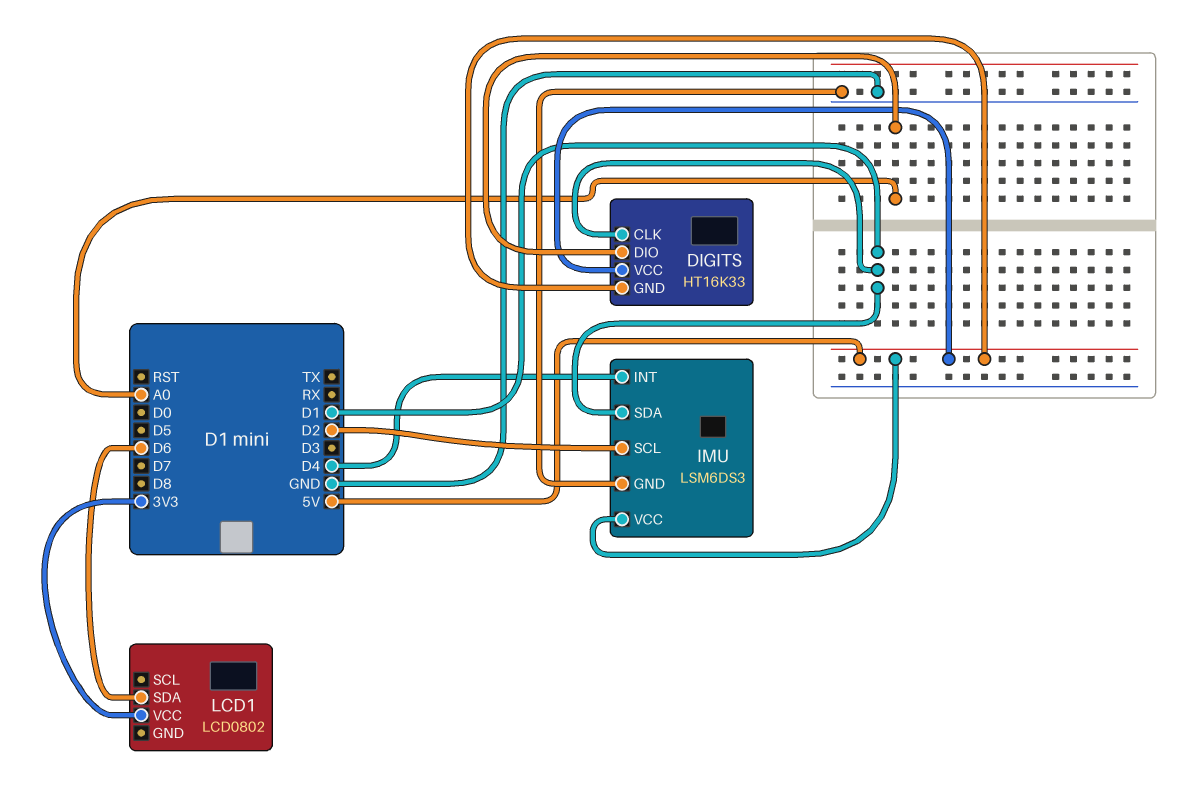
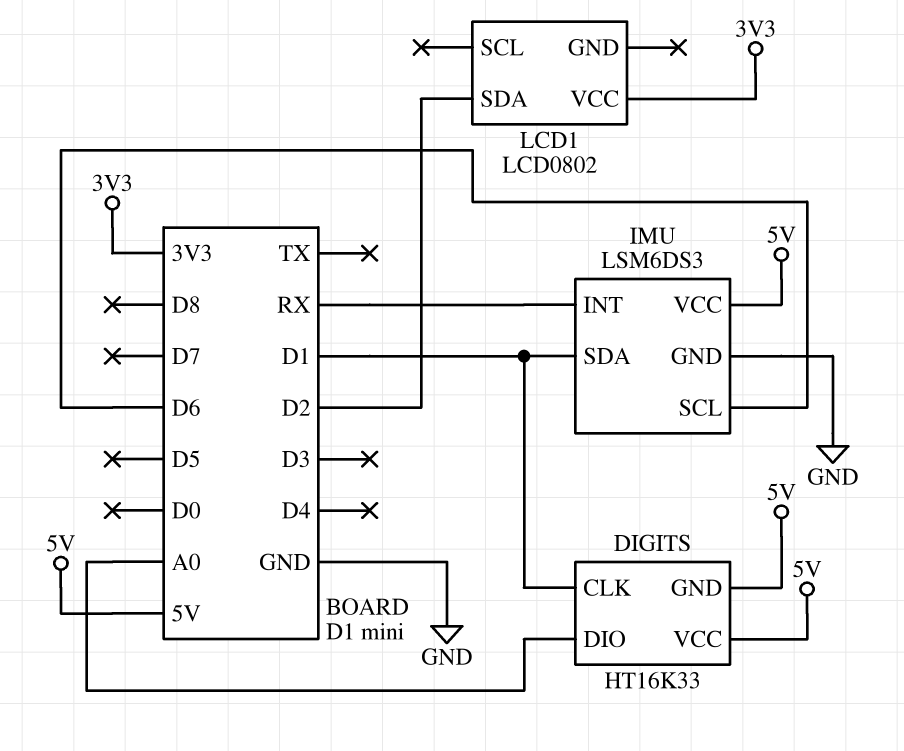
IMU pin INT: D4 -> RX
IMU pin SCL: D2 -> D6
LCD1 pin SDA: D6 -> D2

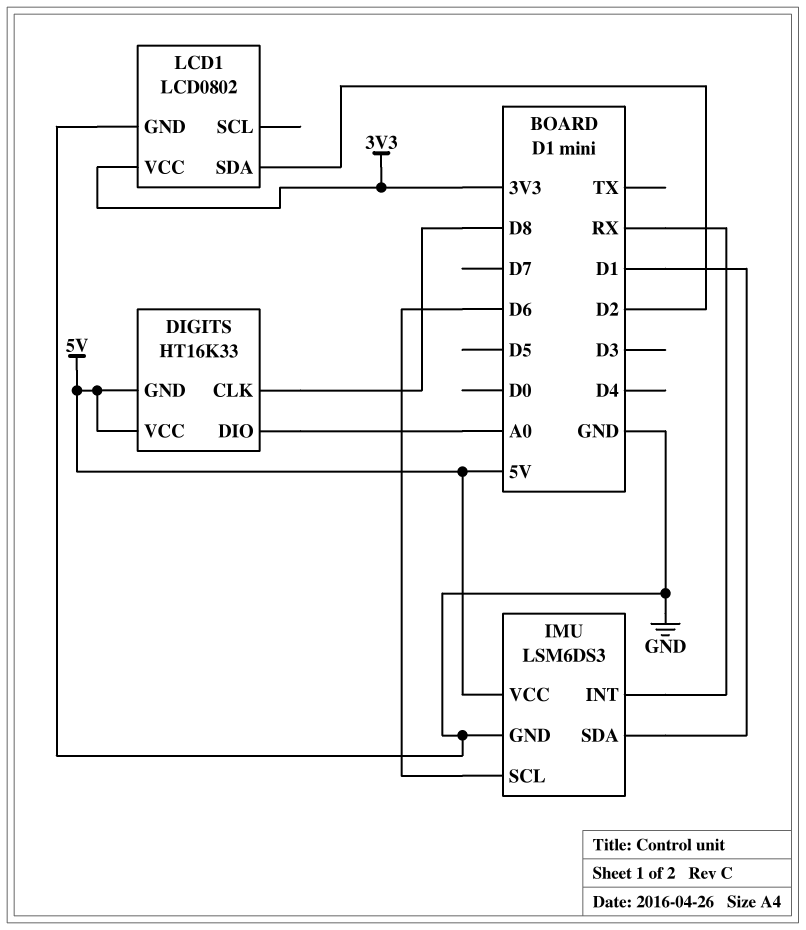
DIGITS pin CLK: D1 -> D8
LCD1 pin GND: none -> GND

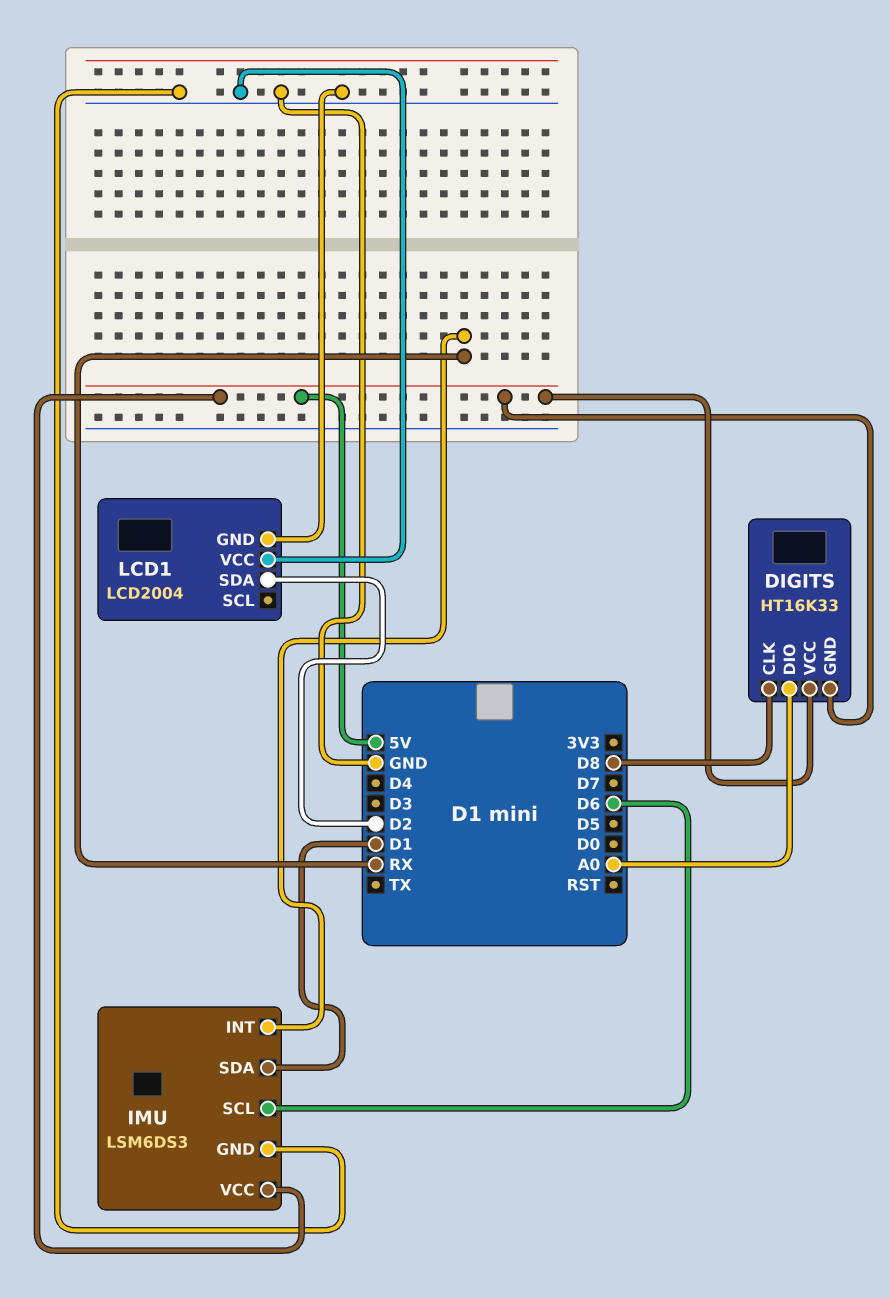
LCD1: LCD0802 -> LCD2004
LCD1 pin VCC: 3V3 -> GND

